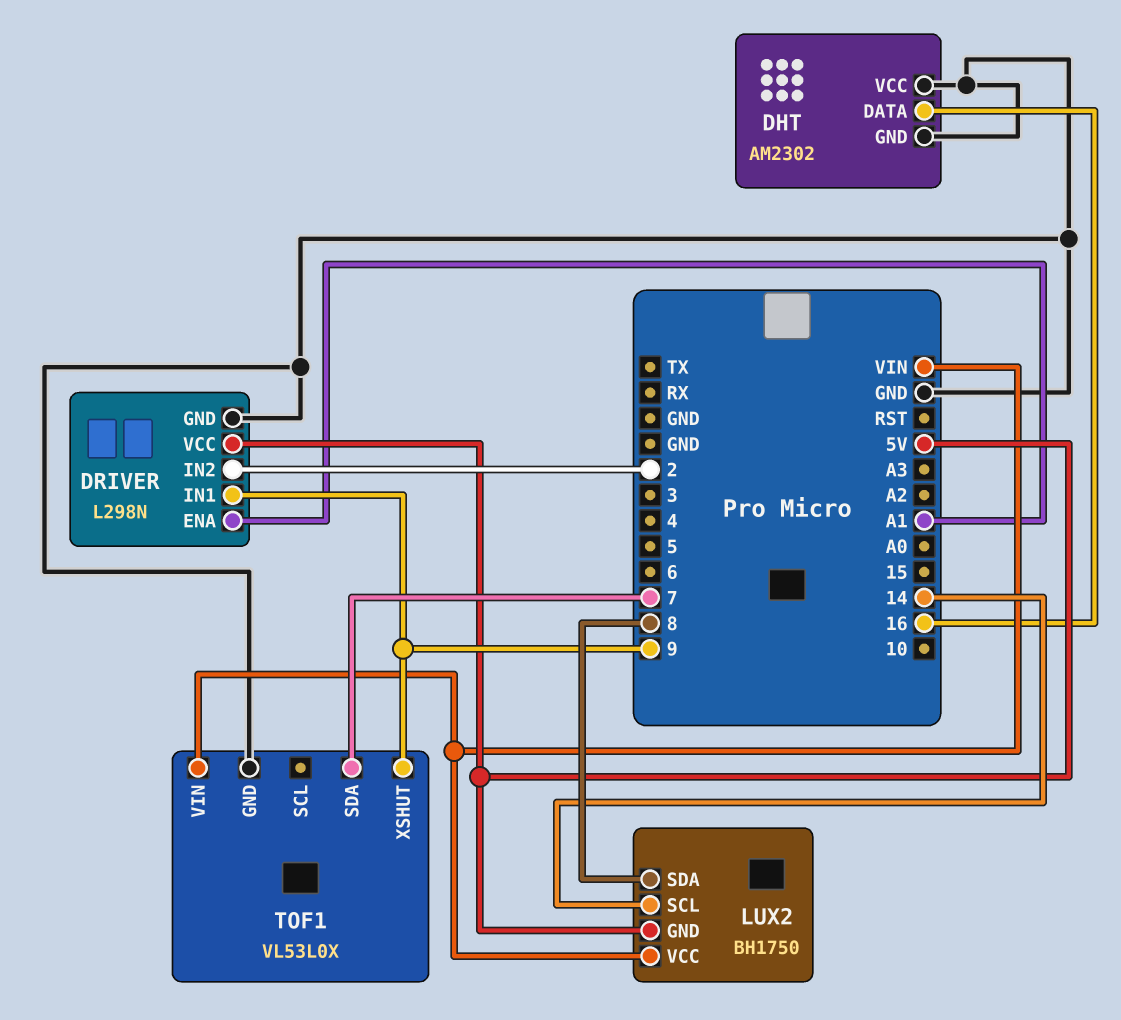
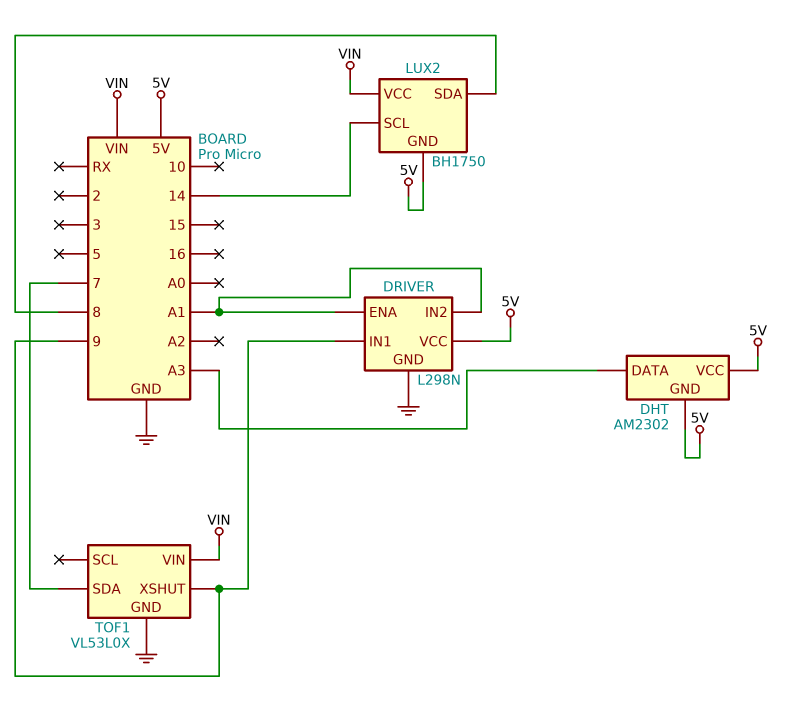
DHT pin DATA: 16 -> A3
DHT pin GND: GND -> 5V
DHT pin VCC: GND -> 5V
DRIVER pin IN2: 2 -> A1

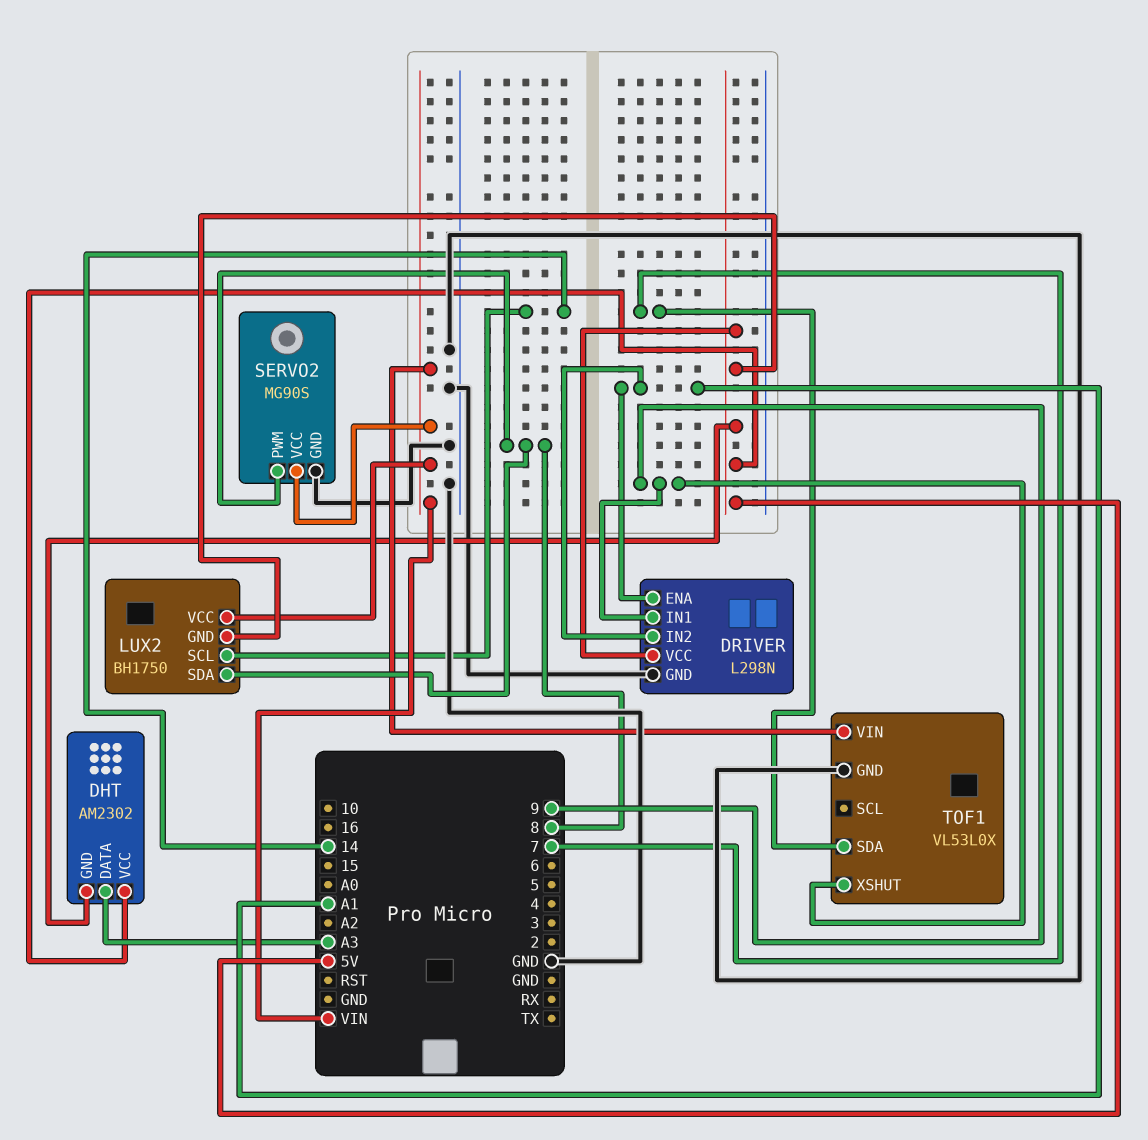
SERVO2: none -> MG90S
SERVO2 pin GND: none -> GND
SERVO2 pin PWM: none -> 8
SERVO2 pin VCC: none -> VIN

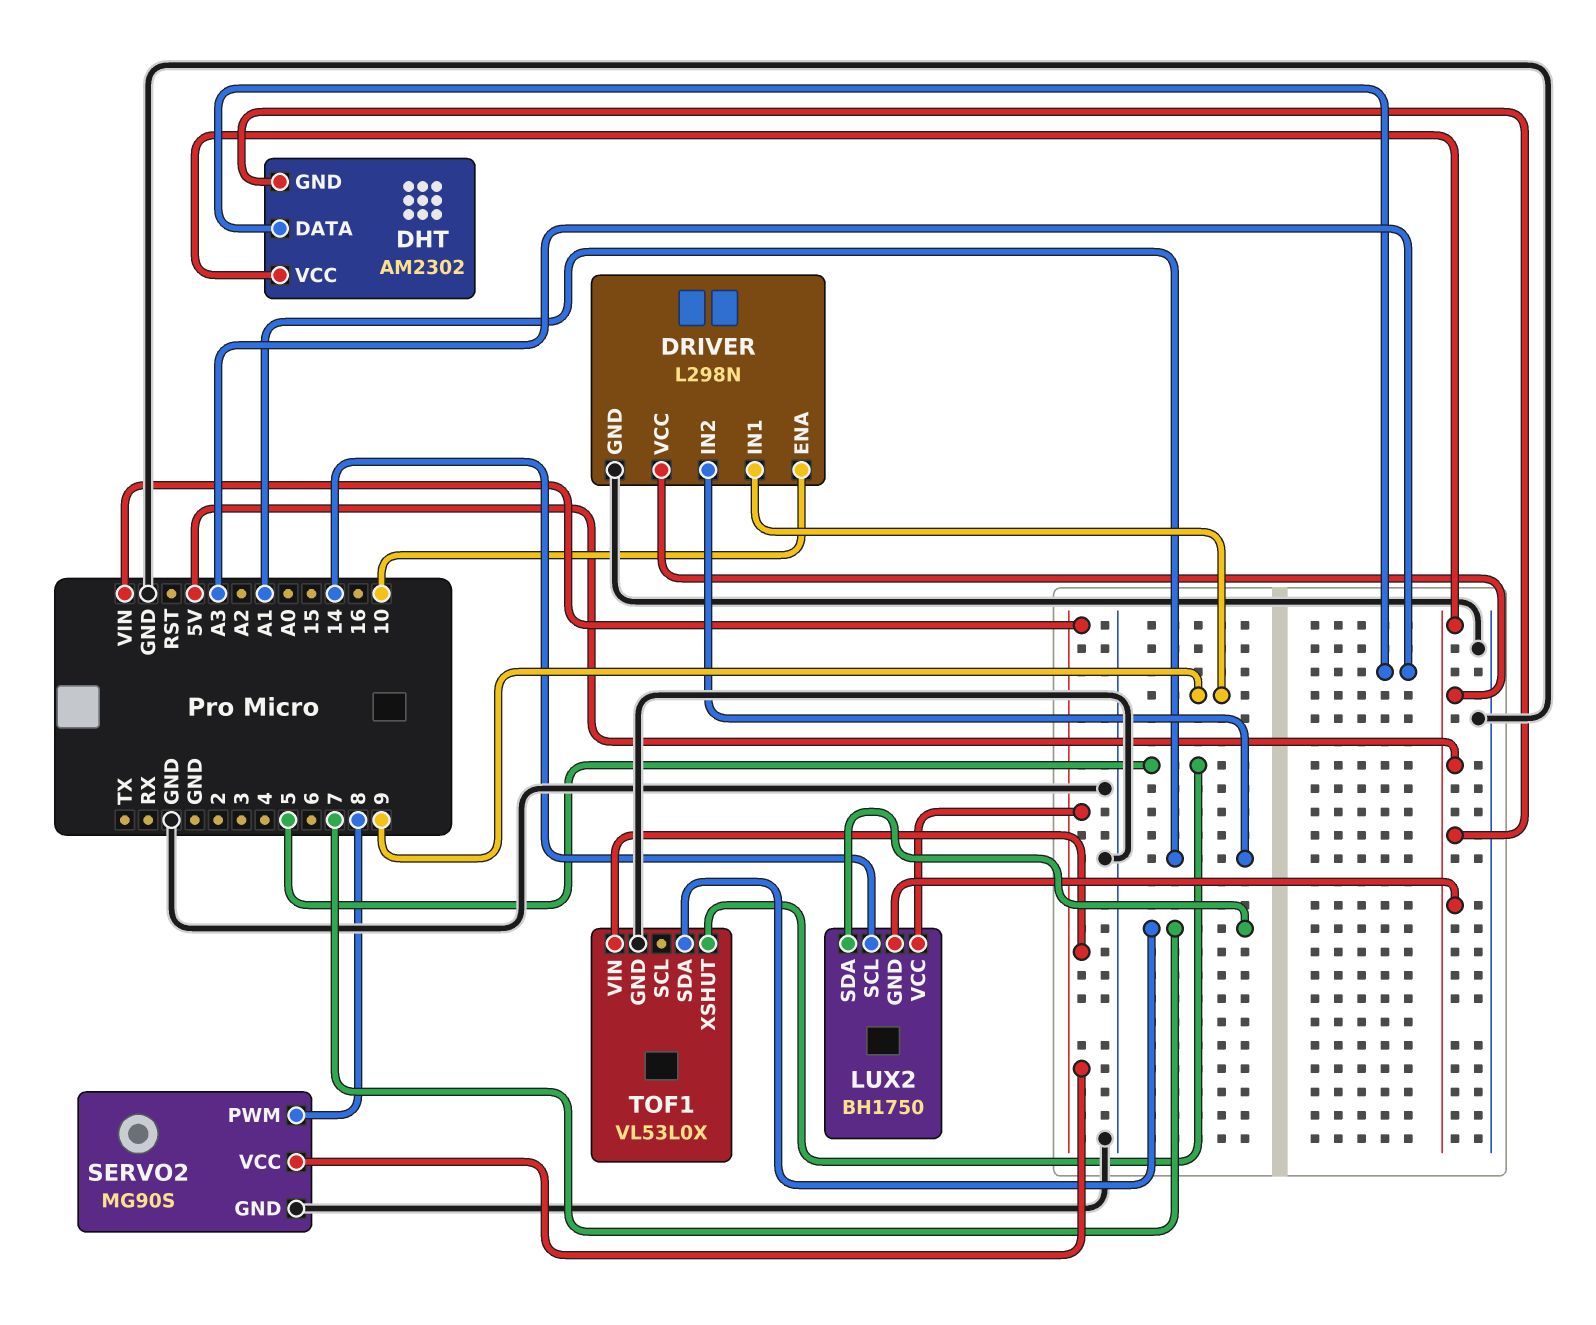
DRIVER pin ENA: A1 -> 10
LUX2 pin SDA: 8 -> 7
TOF1 pin XSHUT: 9 -> 5

